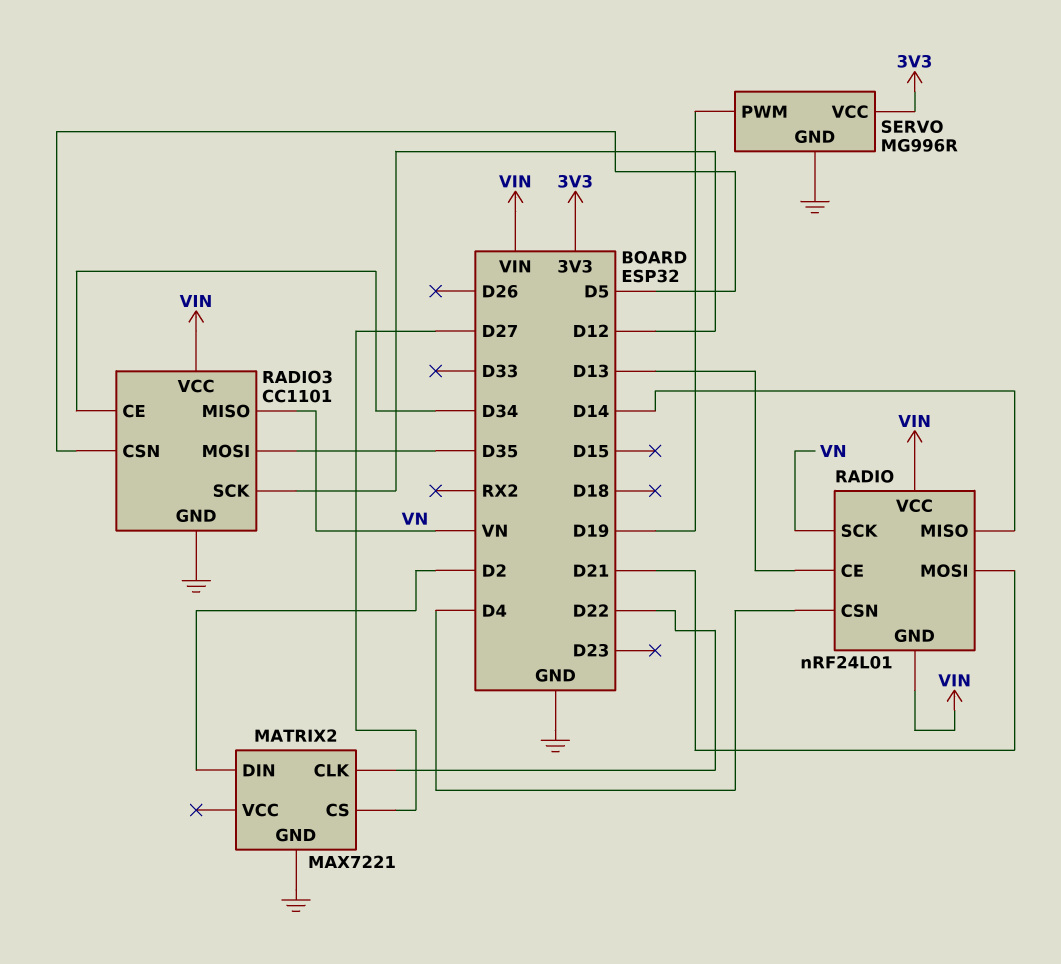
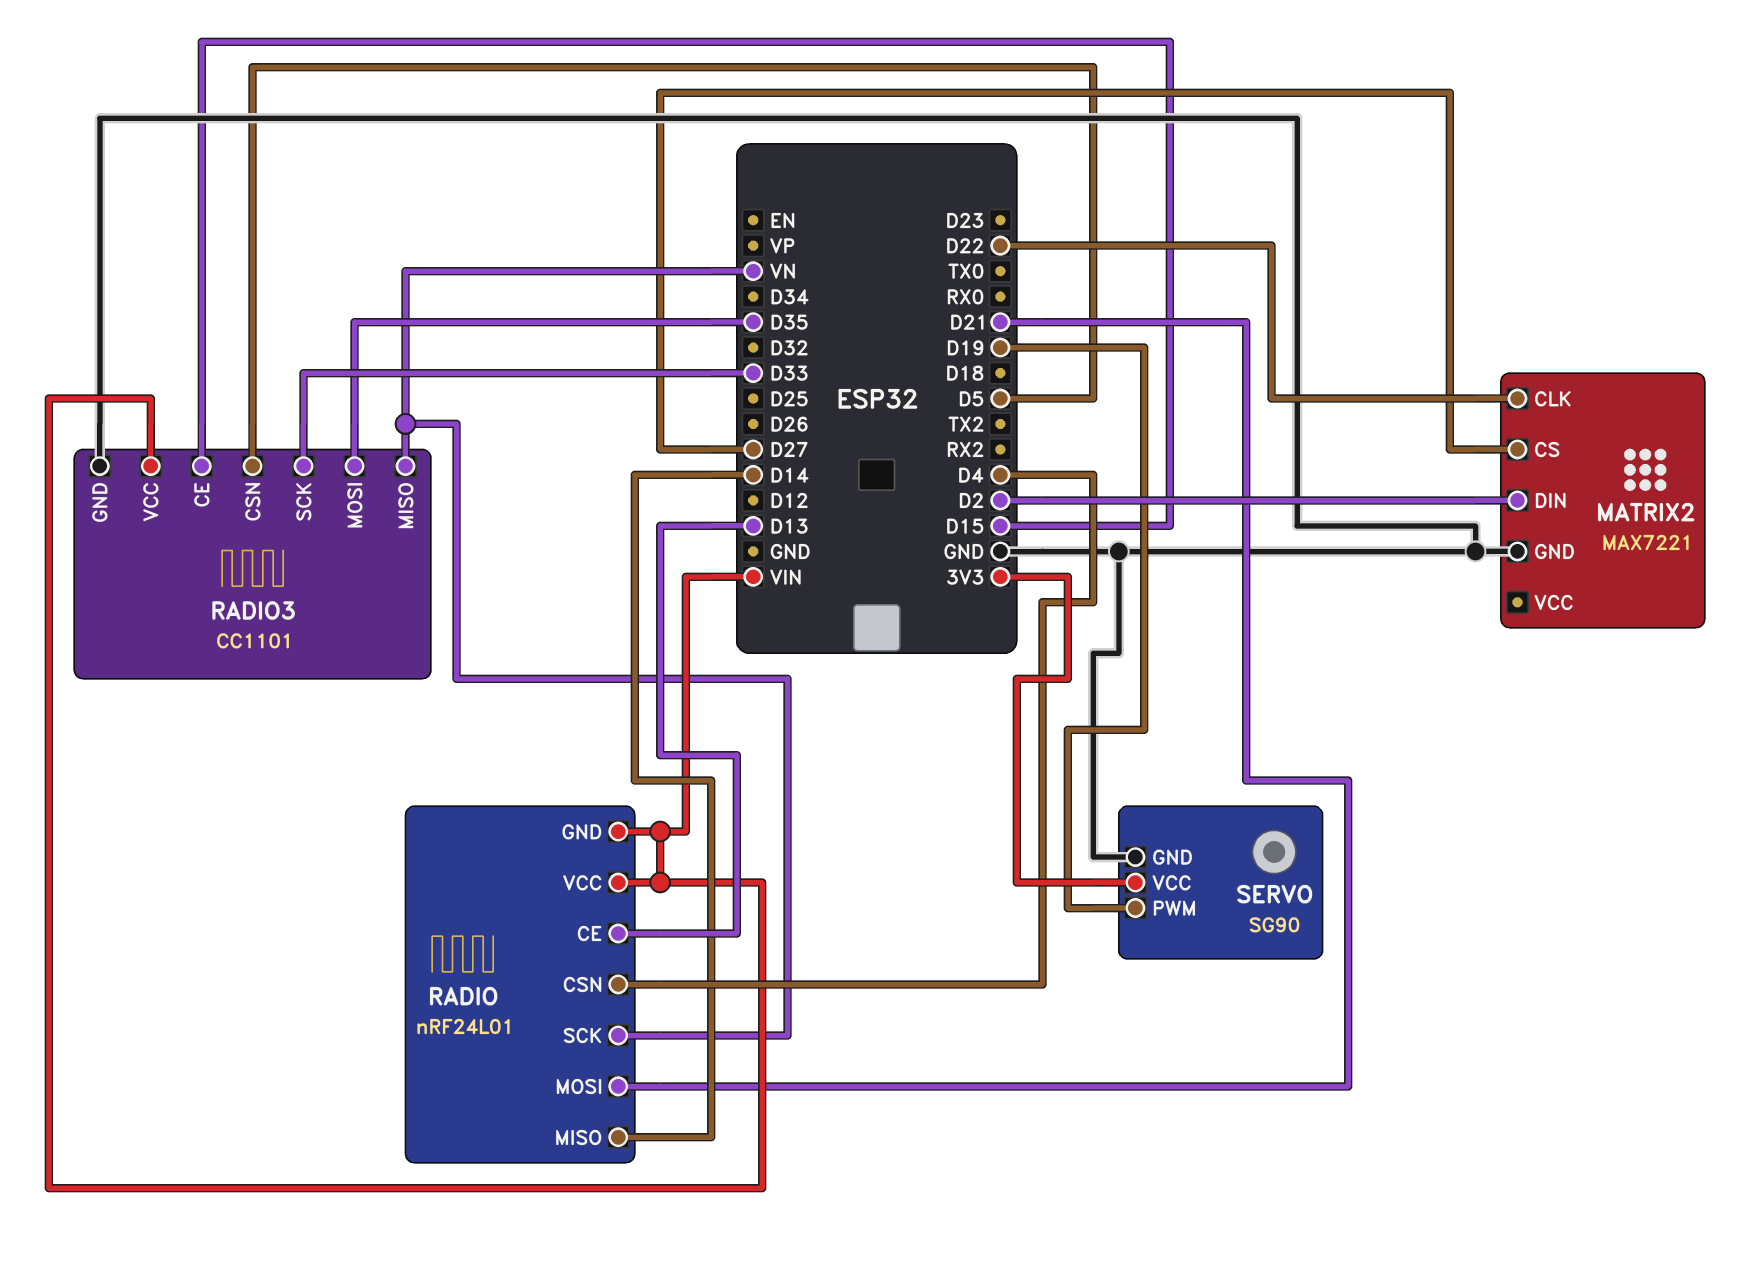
RADIO3 pin CE: D34 -> D15
RADIO3 pin SCK: D12 -> D33
SERVO: MG996R -> SG90

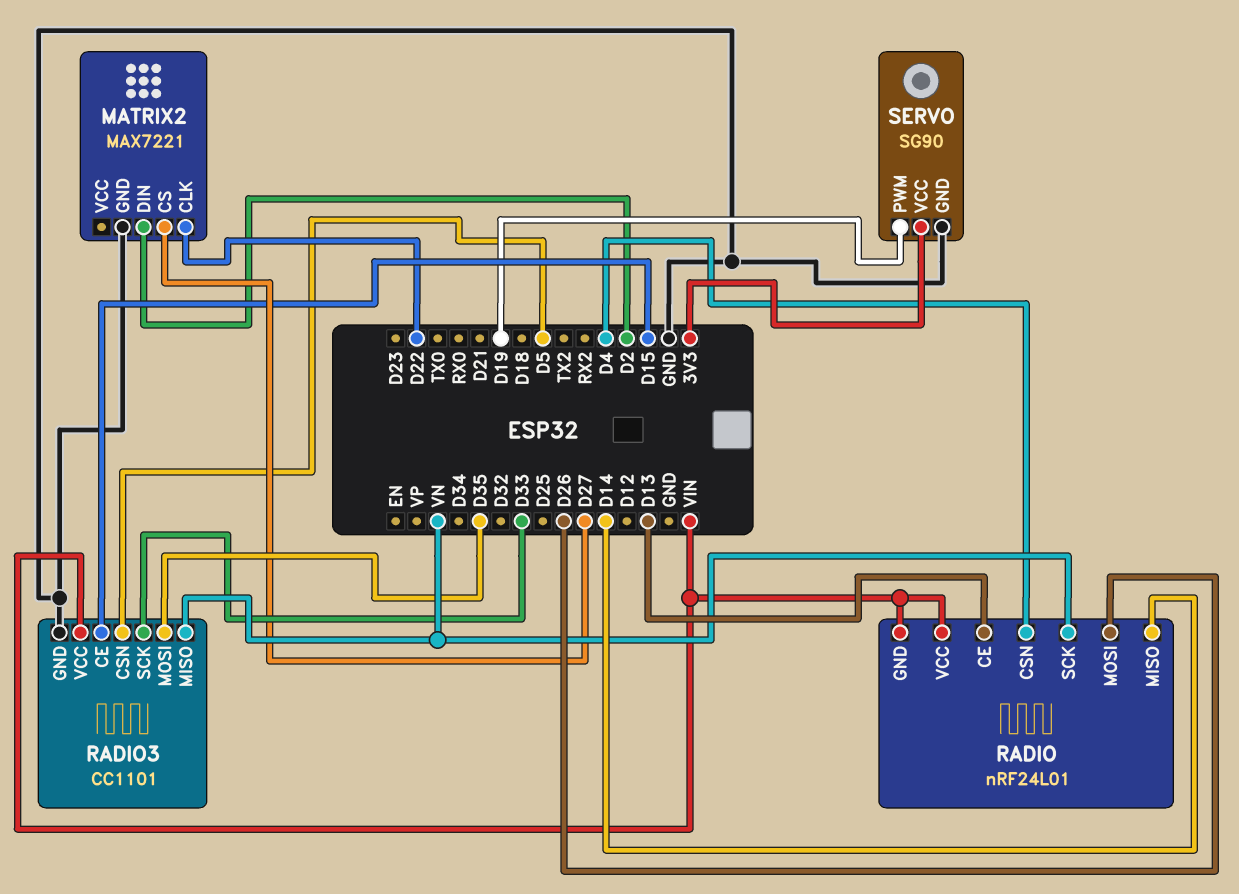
RADIO pin MOSI: D21 -> D26

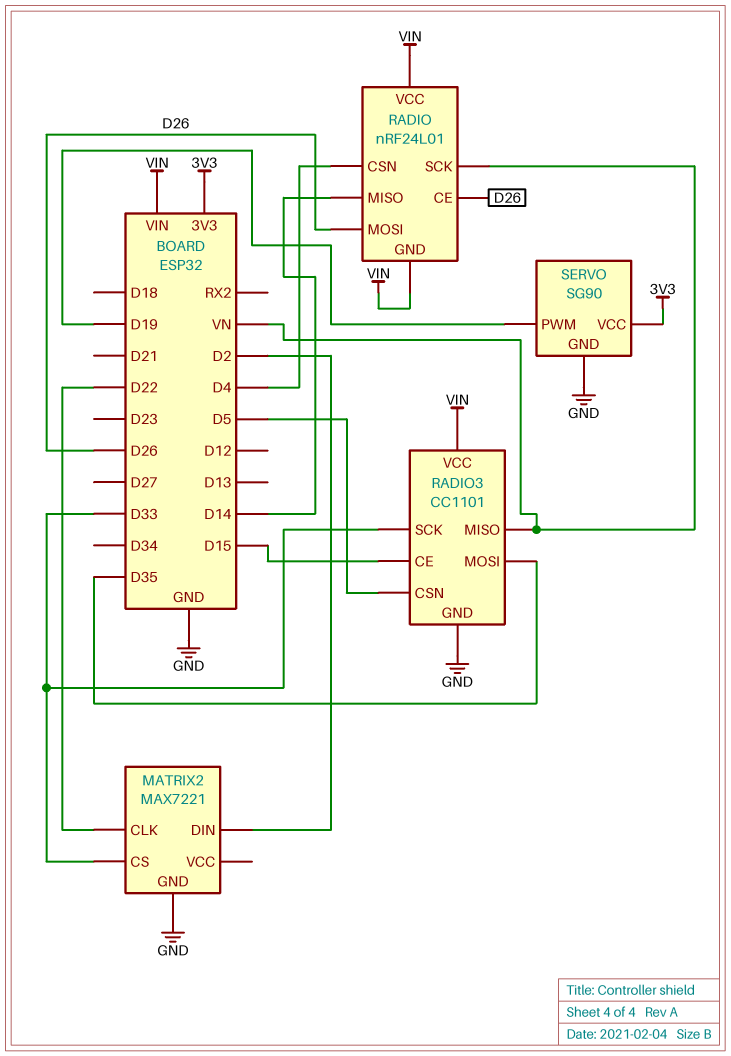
MATRIX2 pin CS: D27 -> D33
RADIO pin CE: D13 -> D26

